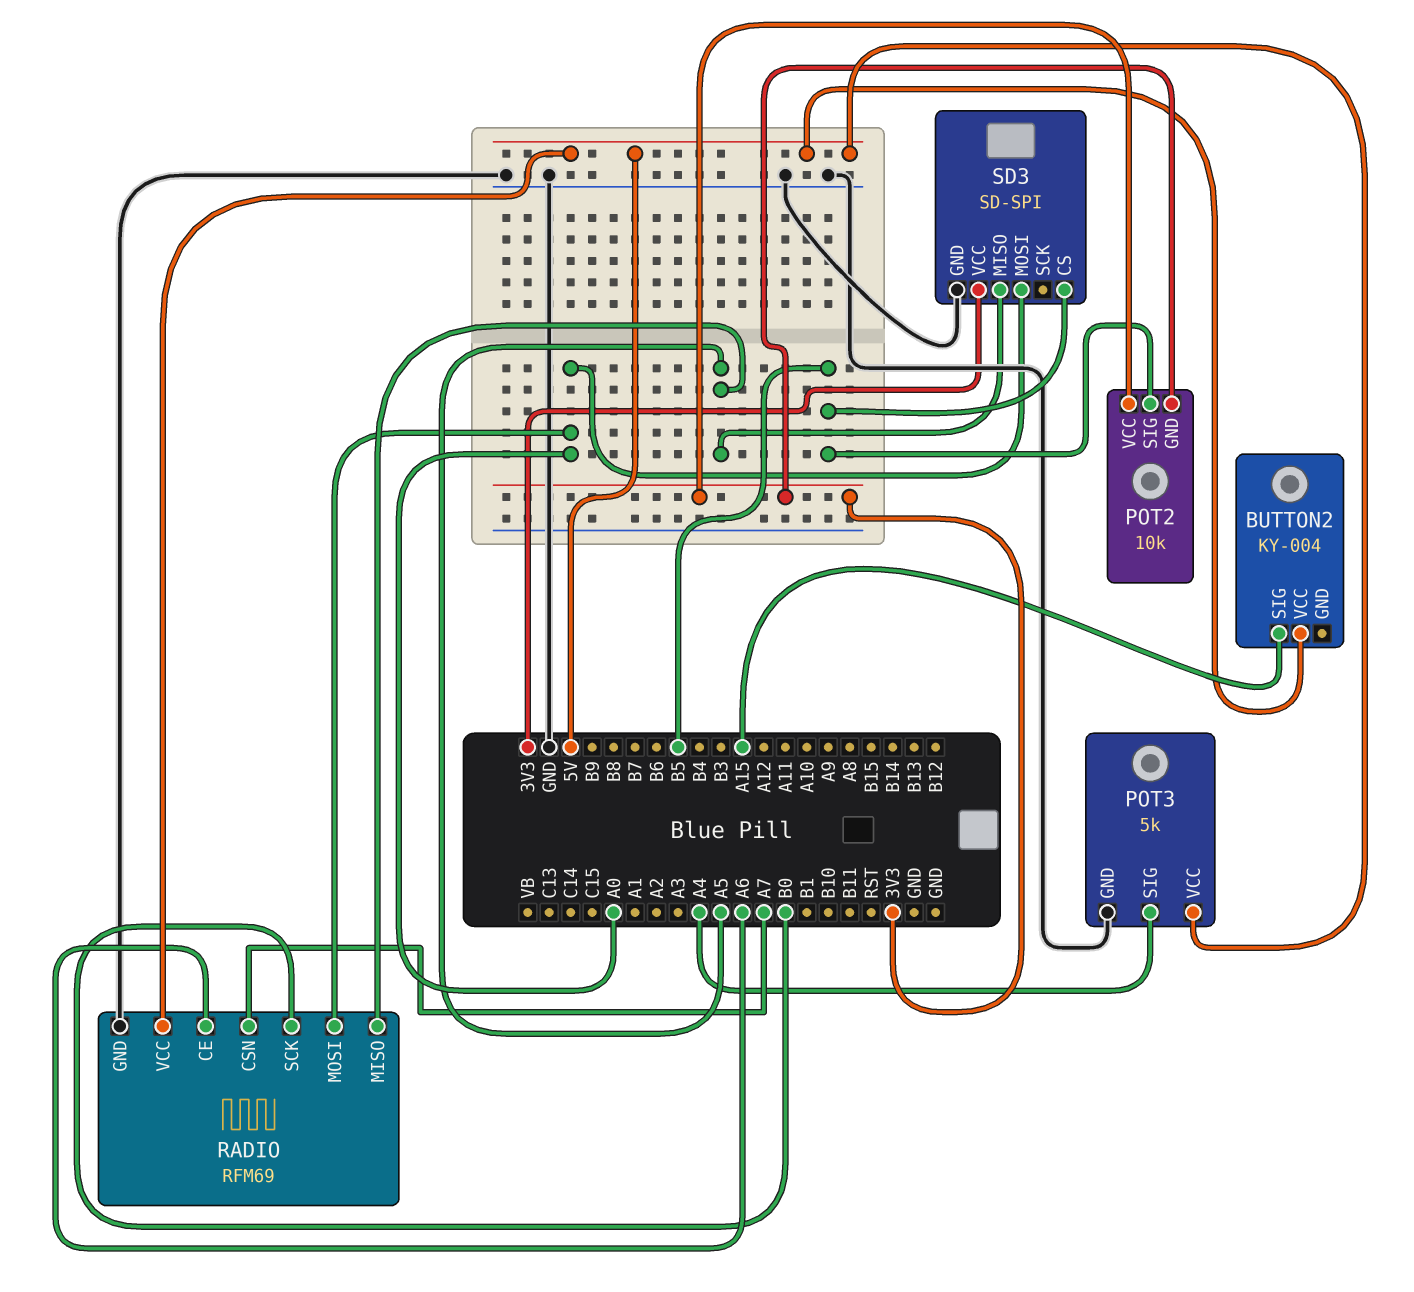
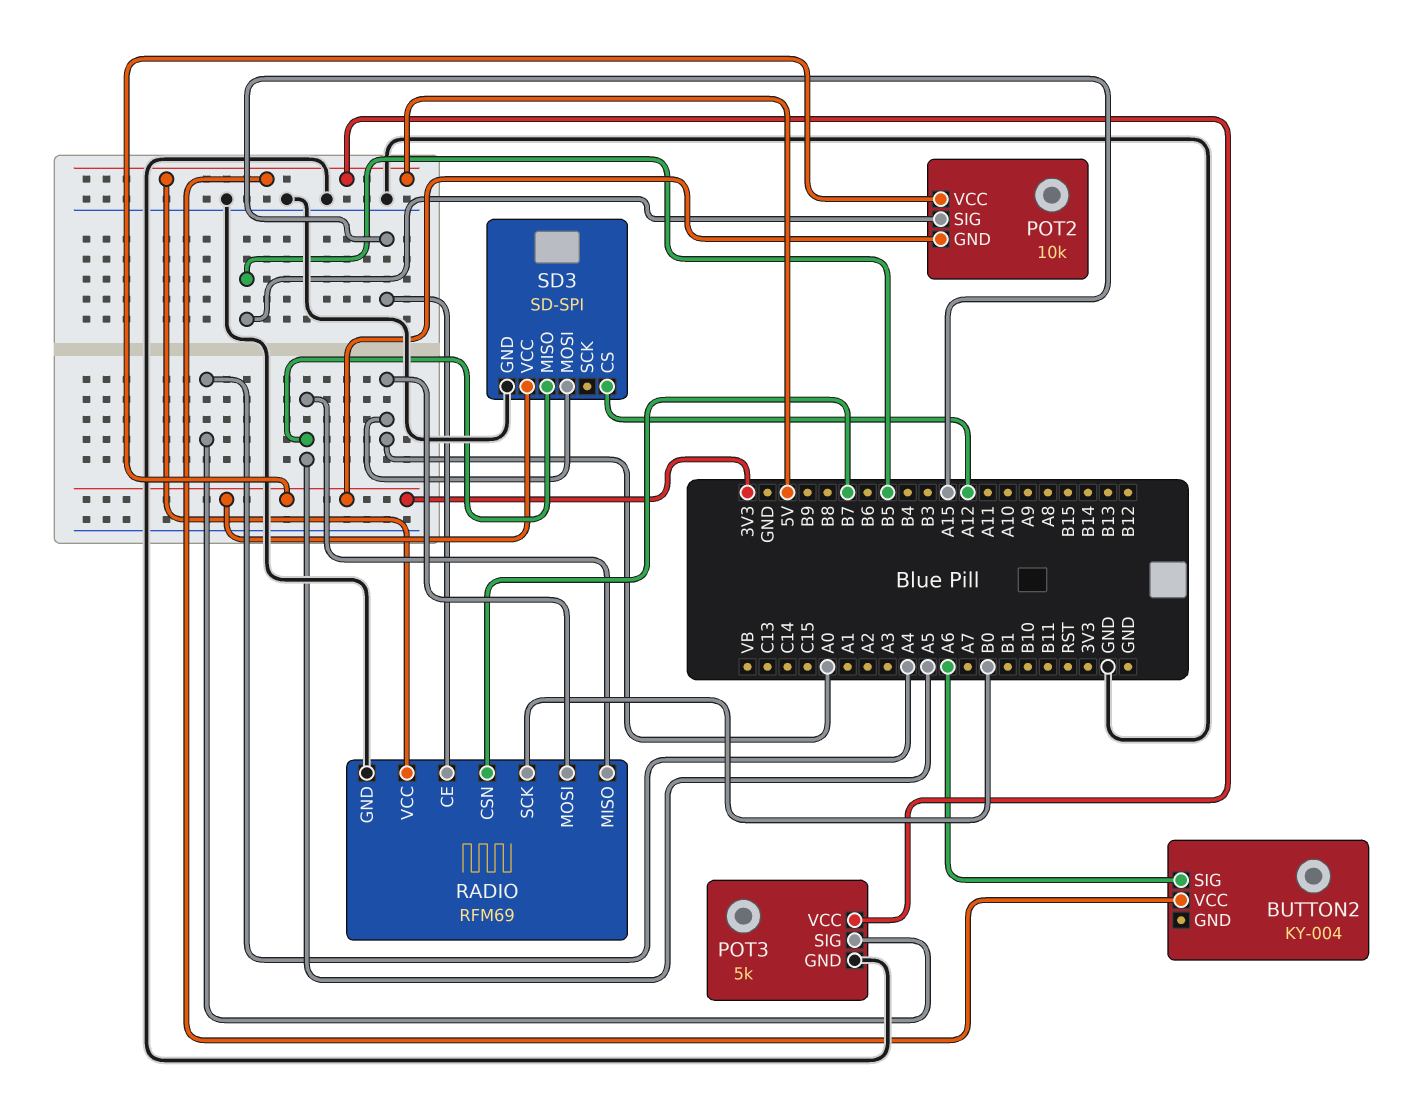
BUTTON2 pin SIG: A15 -> A6
RADIO pin CE: A6 -> A15
RADIO pin CSN: A7 -> B7
SD3 pin CS: B5 -> A12

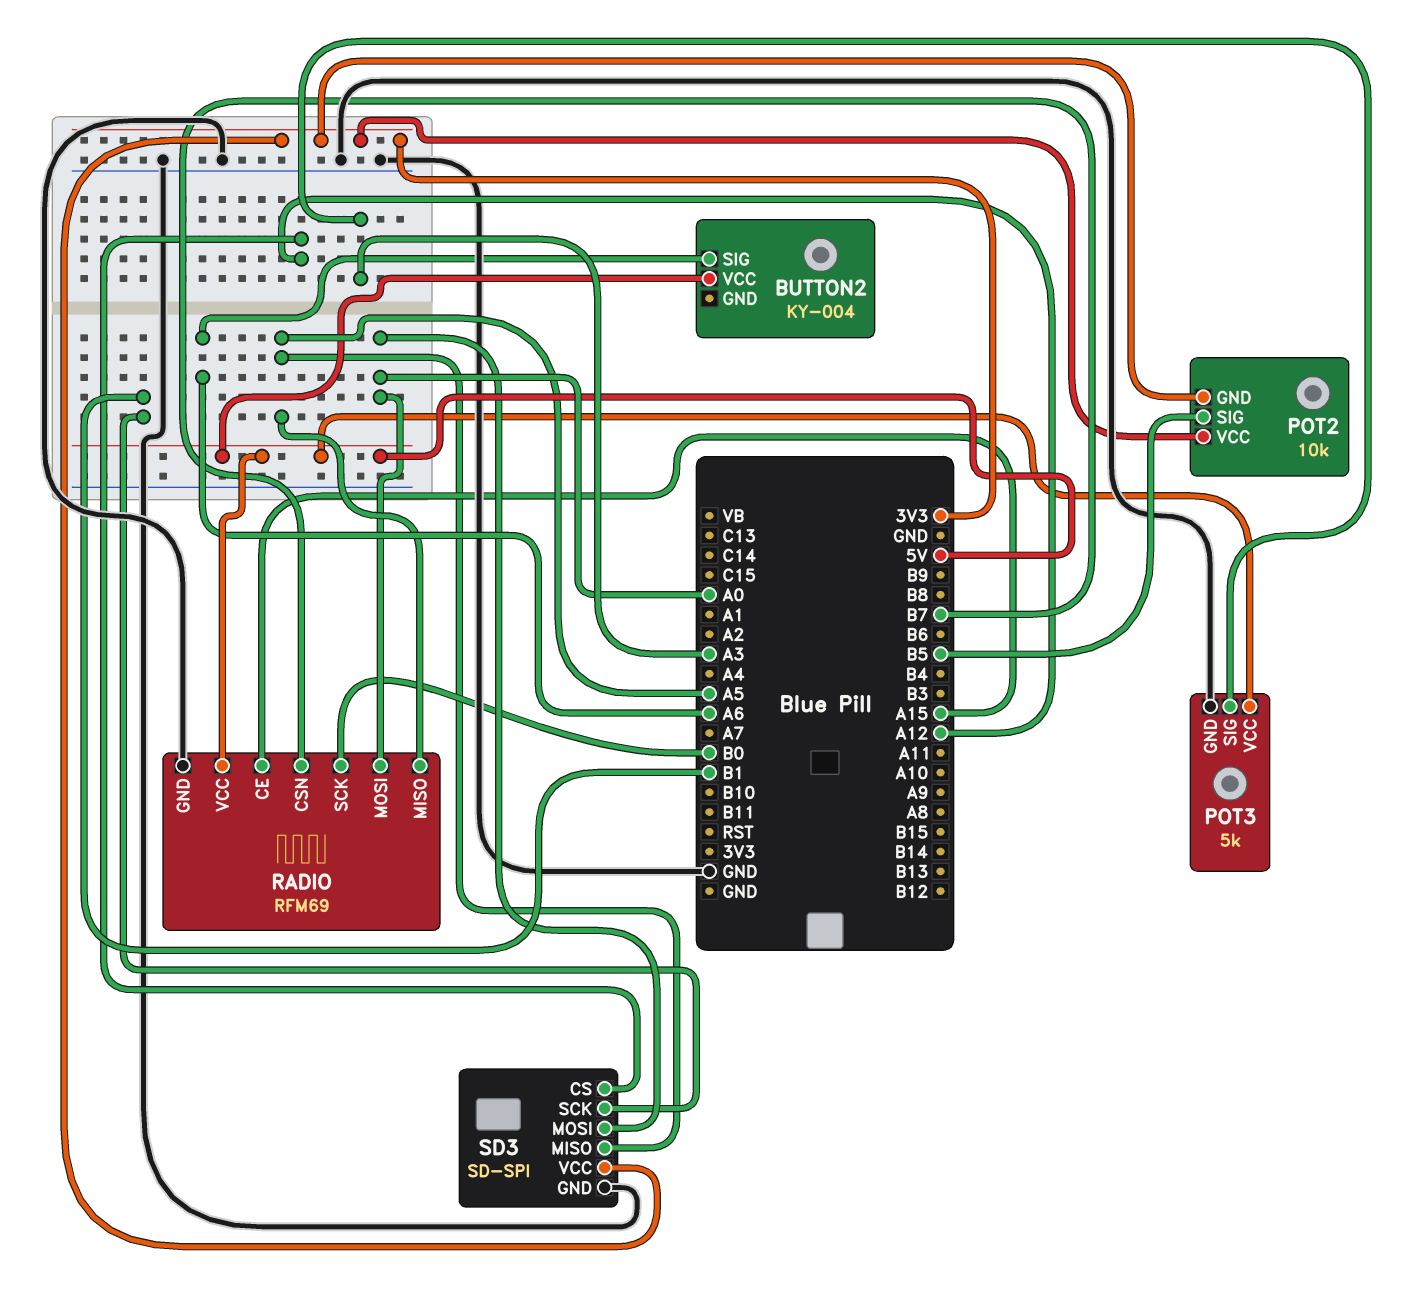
POT3 pin SIG: A4 -> A3
SD3 pin SCK: none -> B1

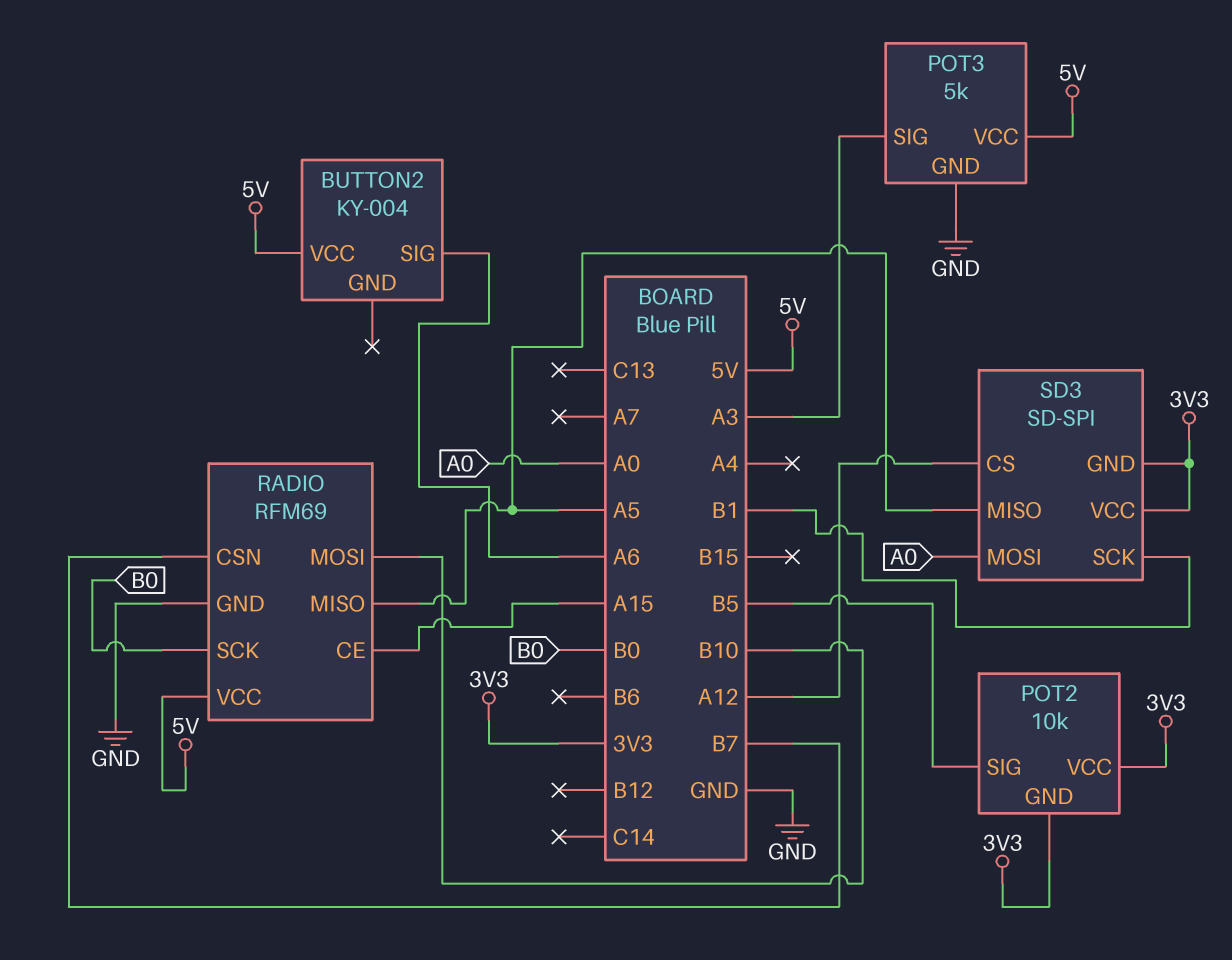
RADIO pin MOSI: A0 -> B10
SD3 pin GND: GND -> 3V3

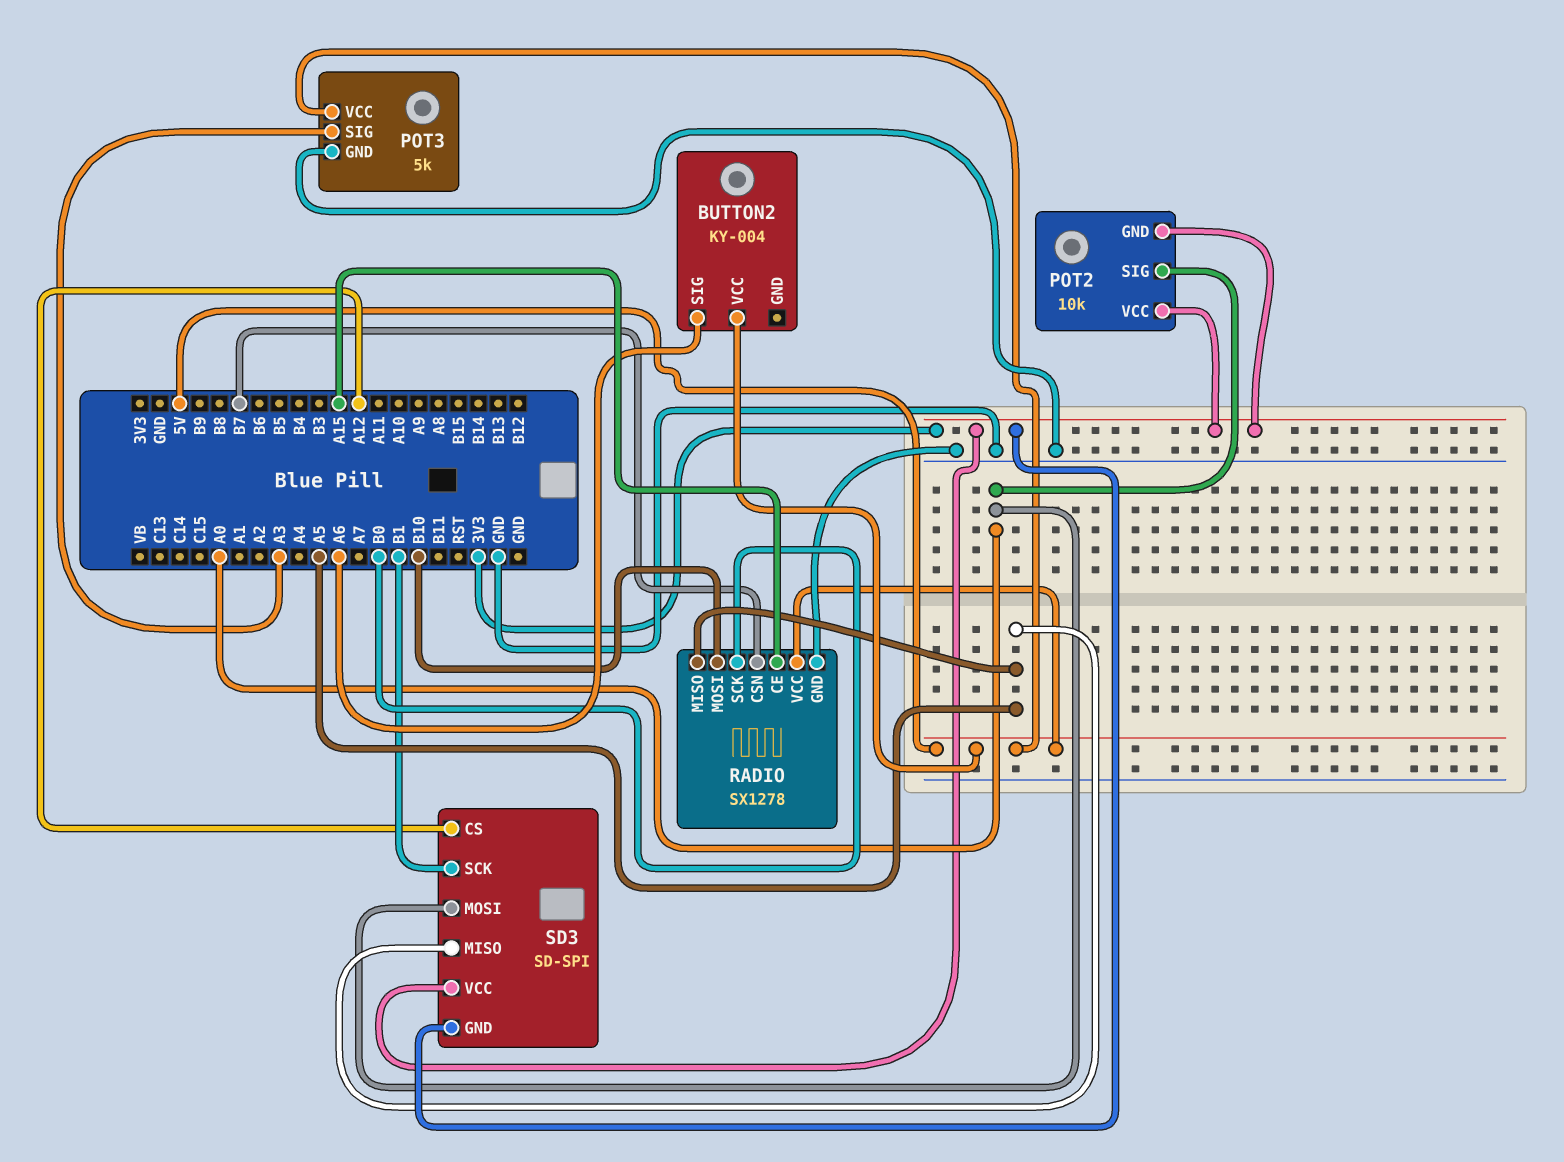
POT2 pin SIG: B5 -> A0
RADIO: RFM69 -> SX1278

